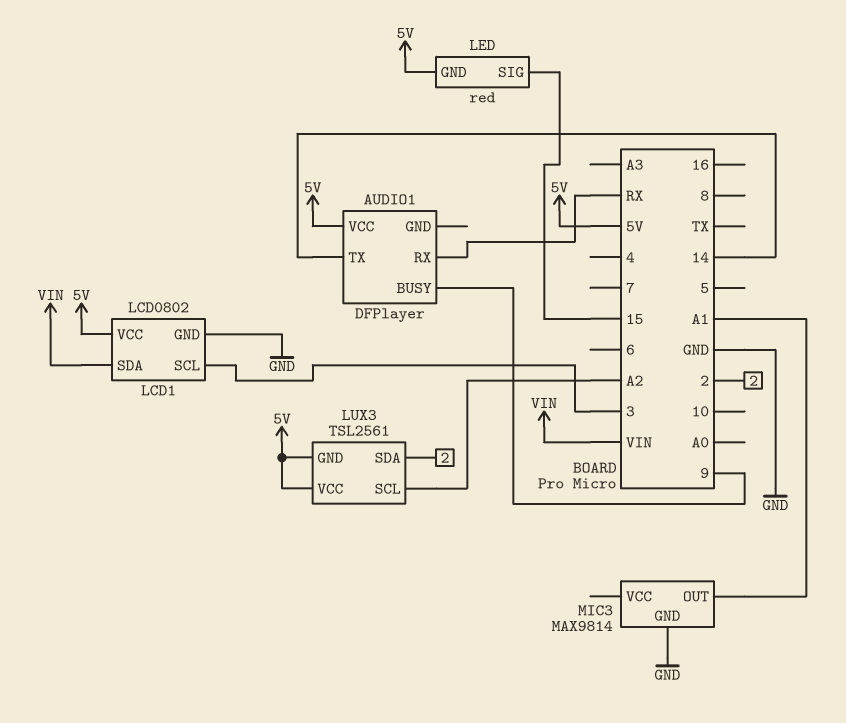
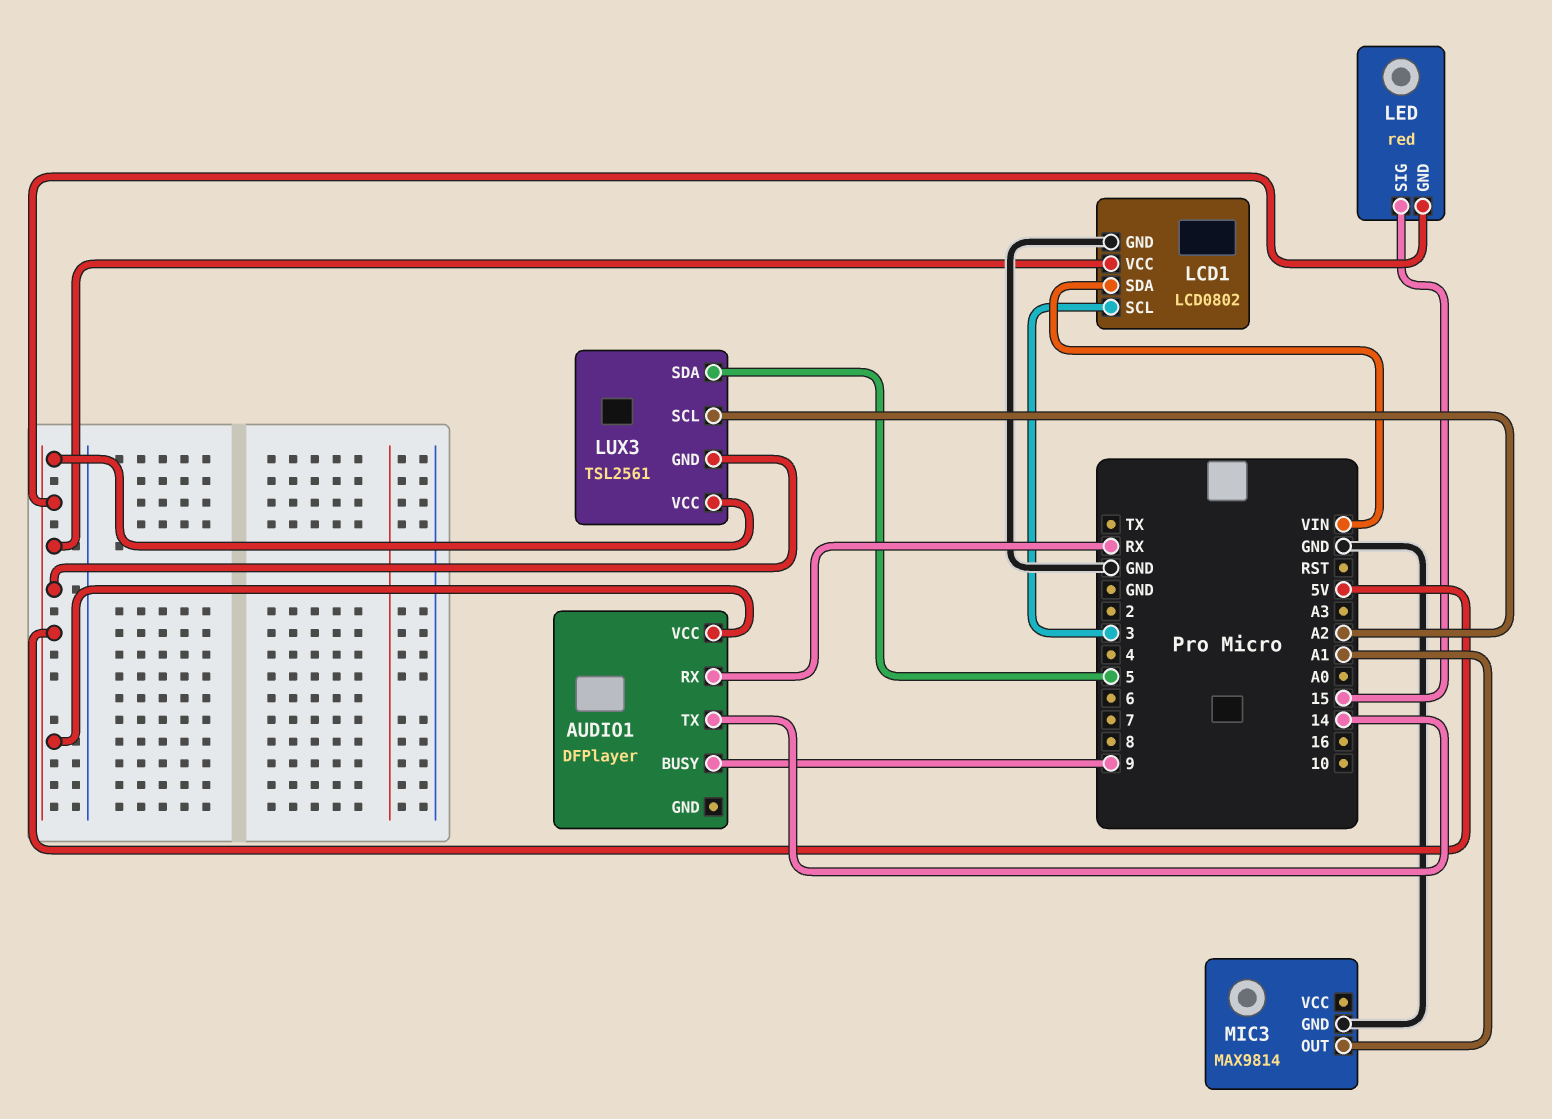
LUX3 pin SDA: 2 -> 5

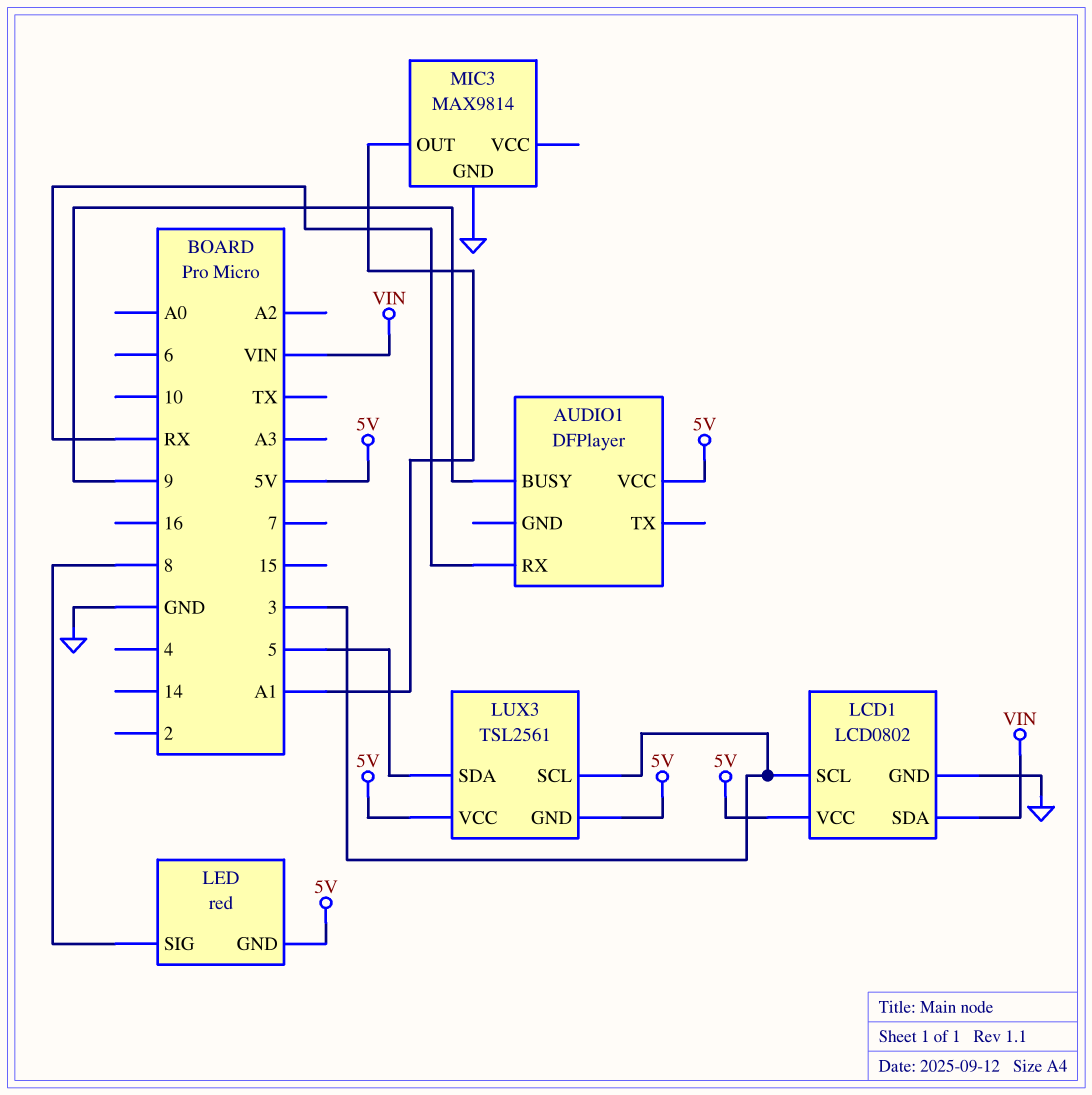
AUDIO1 pin TX: 14 -> none
LED pin SIG: 15 -> 8
LUX3 pin SCL: A2 -> 3

